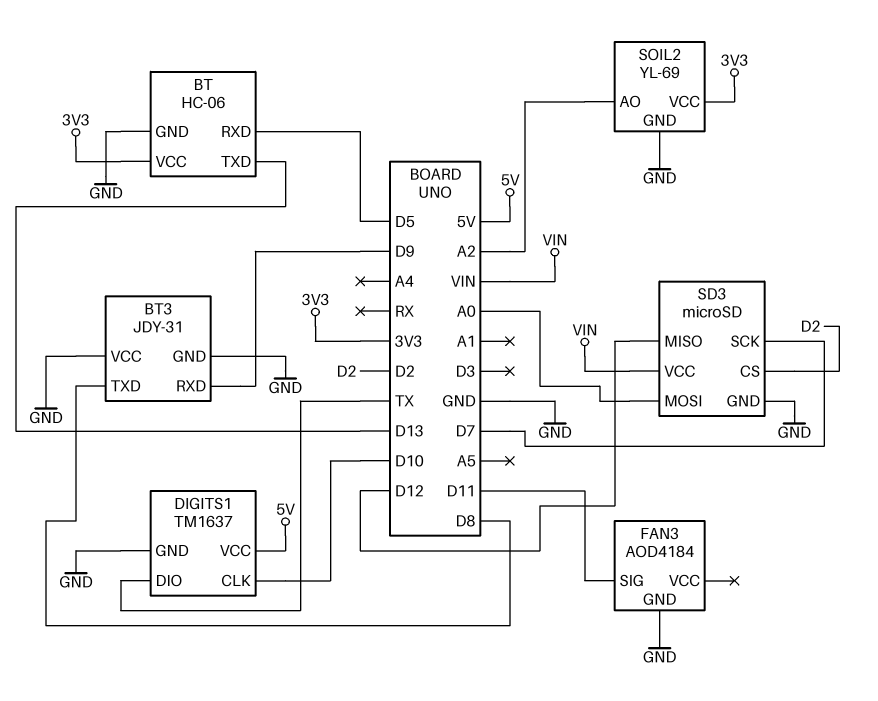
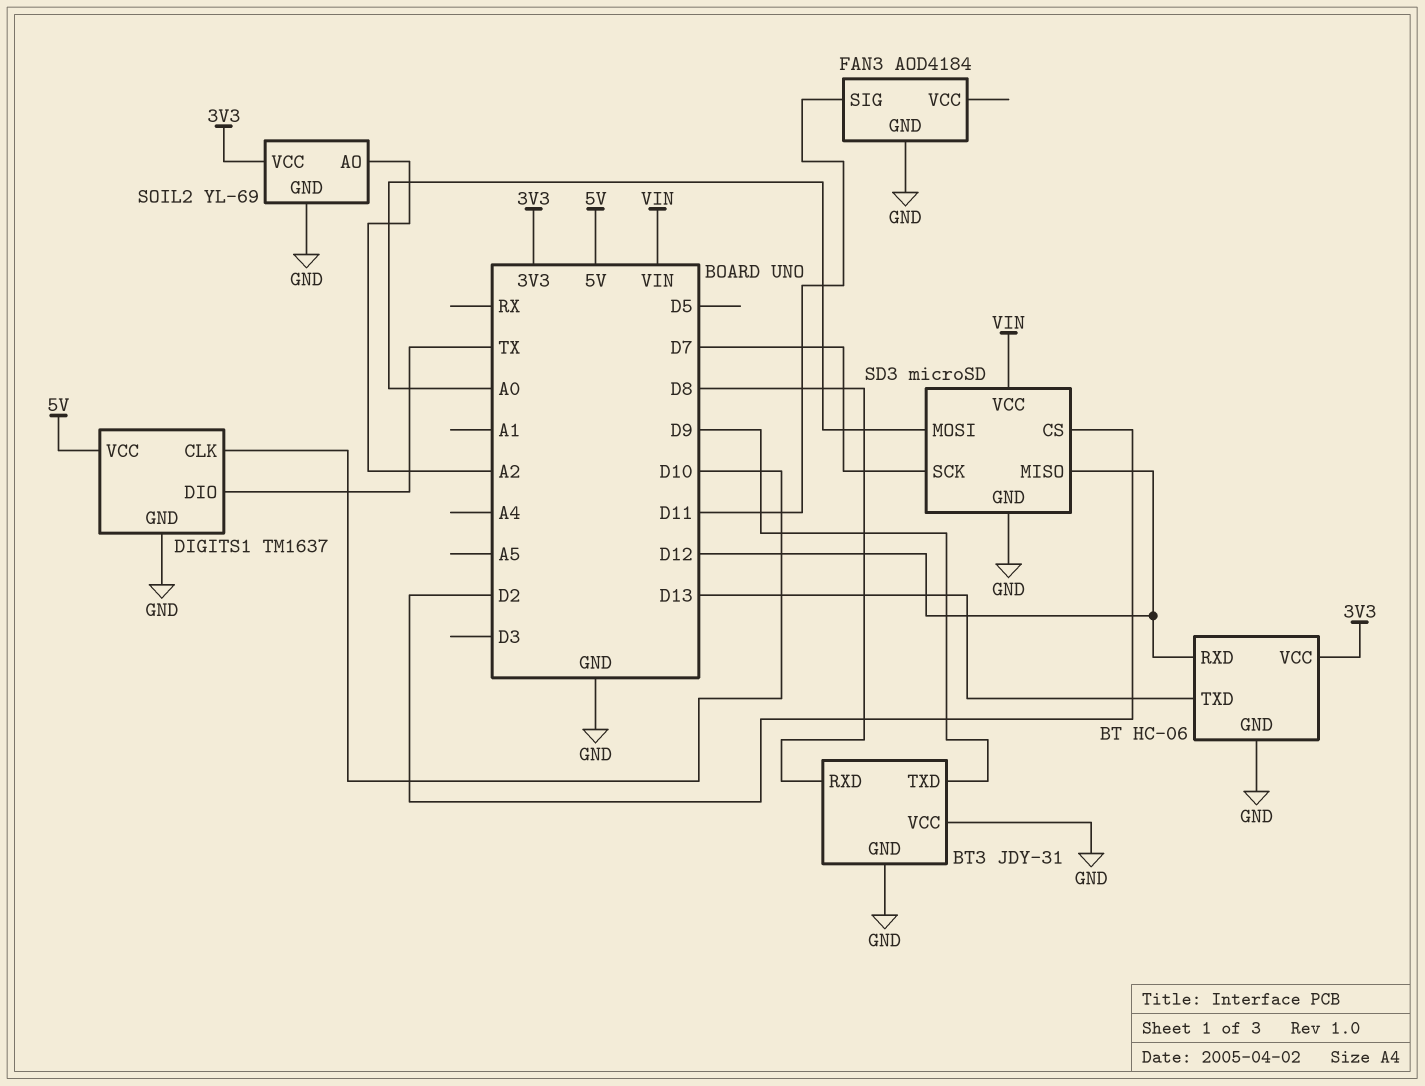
BT pin RXD: D5 -> D12
BT3 pin RXD: D9 -> D8
BT3 pin TXD: D8 -> D9

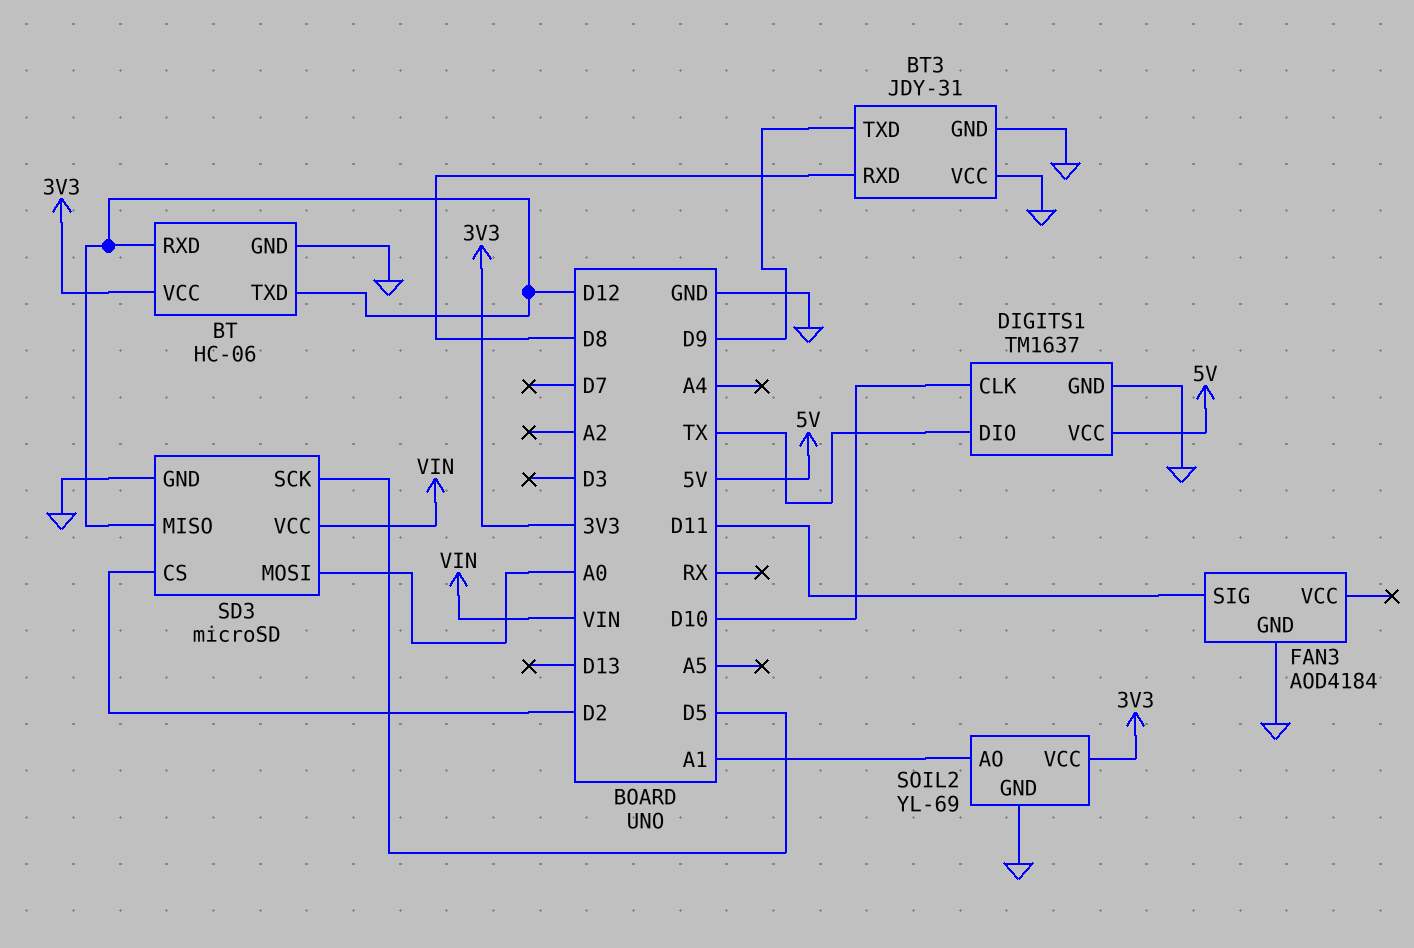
BT pin TXD: D13 -> D12
SD3 pin SCK: D7 -> D5
SOIL2 pin AO: A2 -> A1

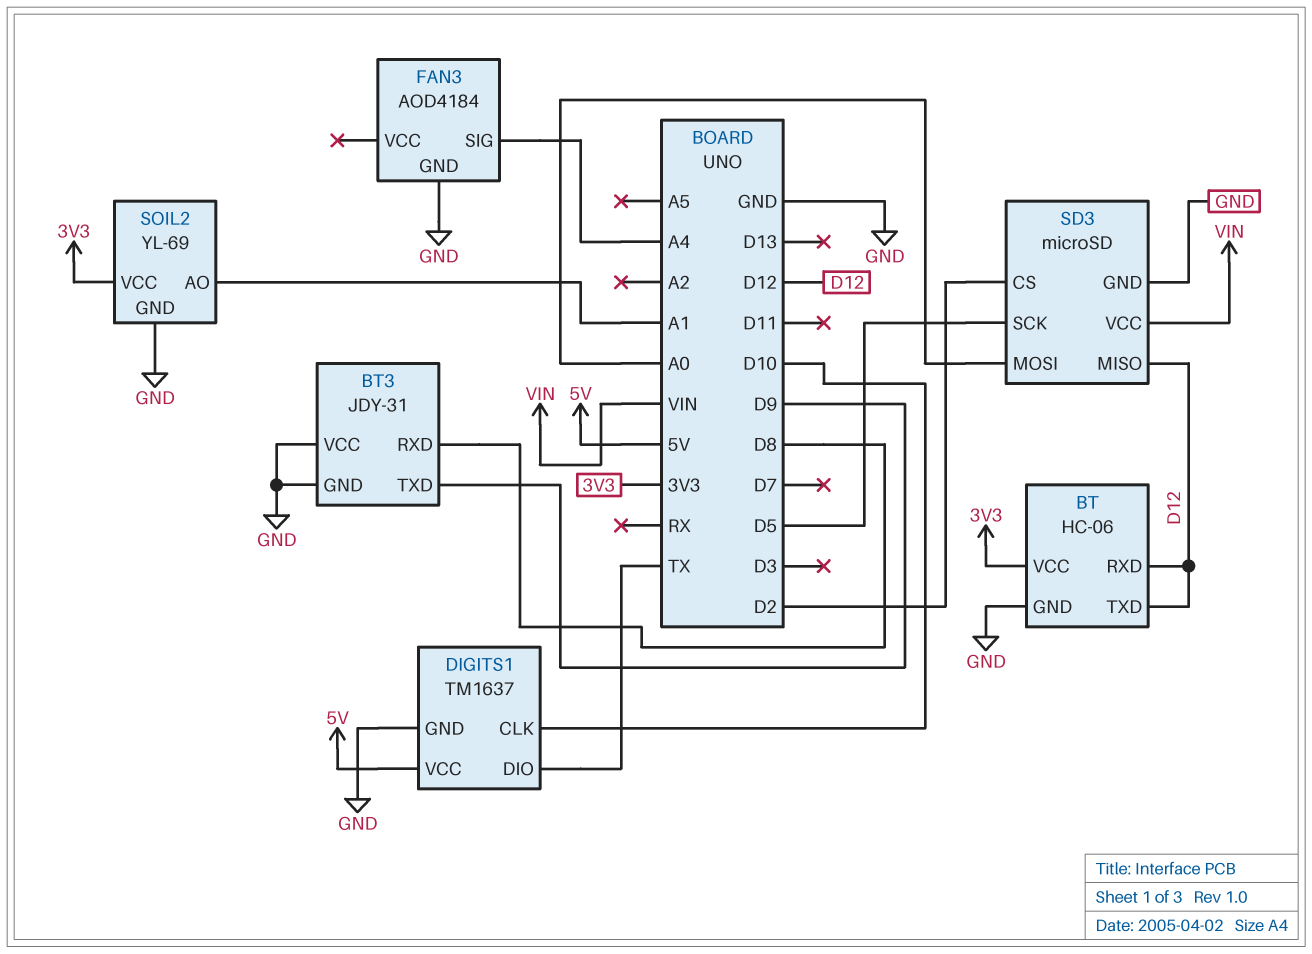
FAN3 pin SIG: D11 -> A4

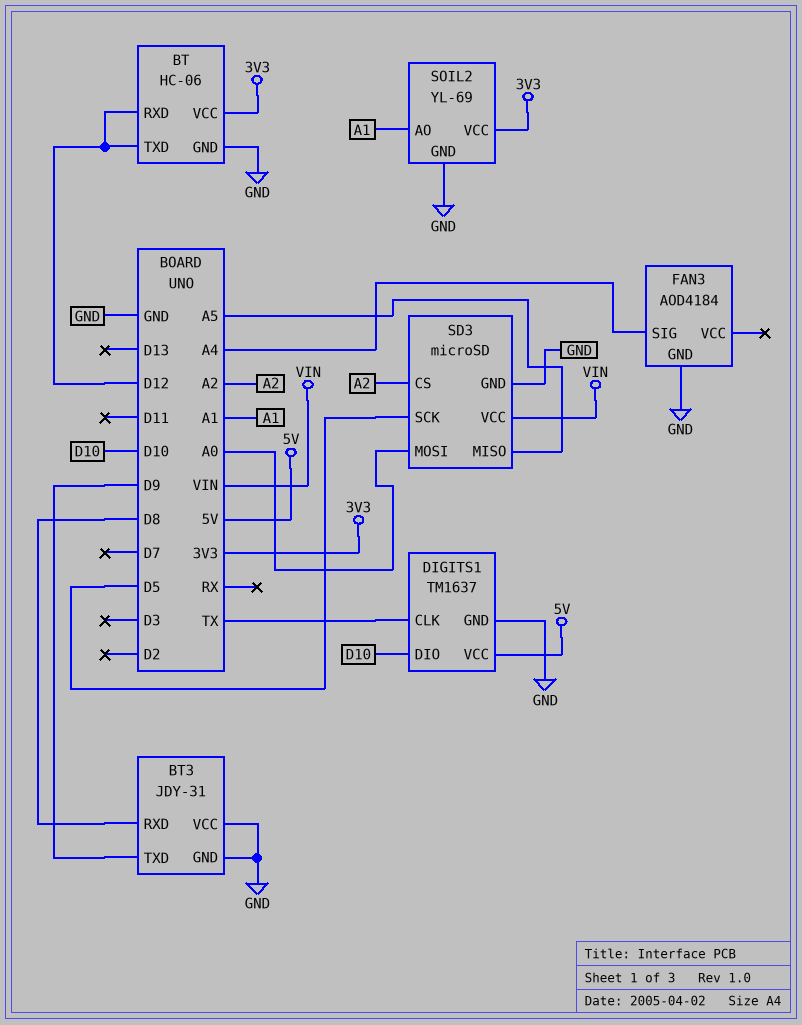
DIGITS1 pin CLK: D10 -> TX
DIGITS1 pin DIO: TX -> D10
SD3 pin CS: D2 -> A2
SD3 pin MISO: D12 -> A5

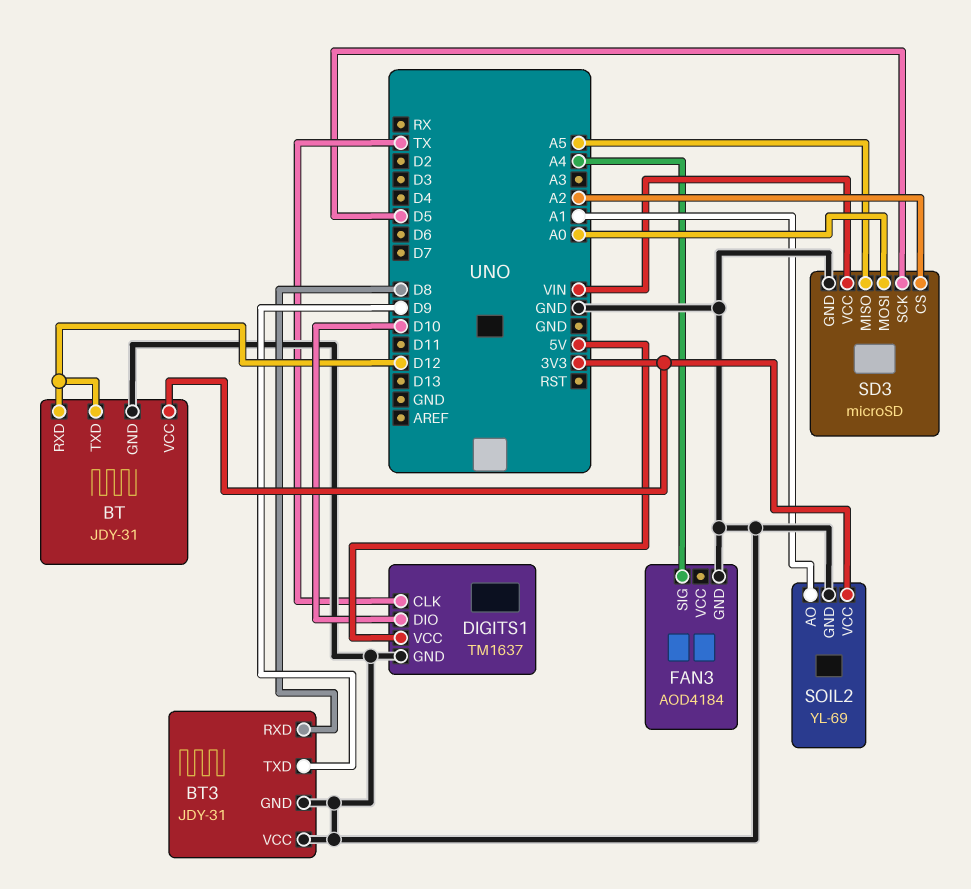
BT: HC-06 -> JDY-31

